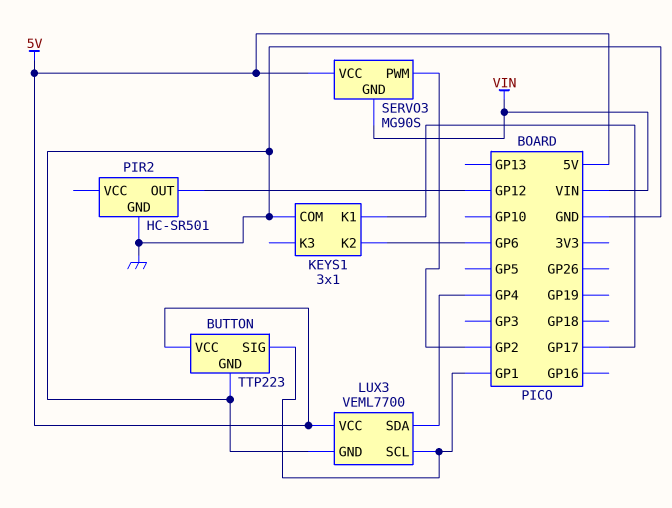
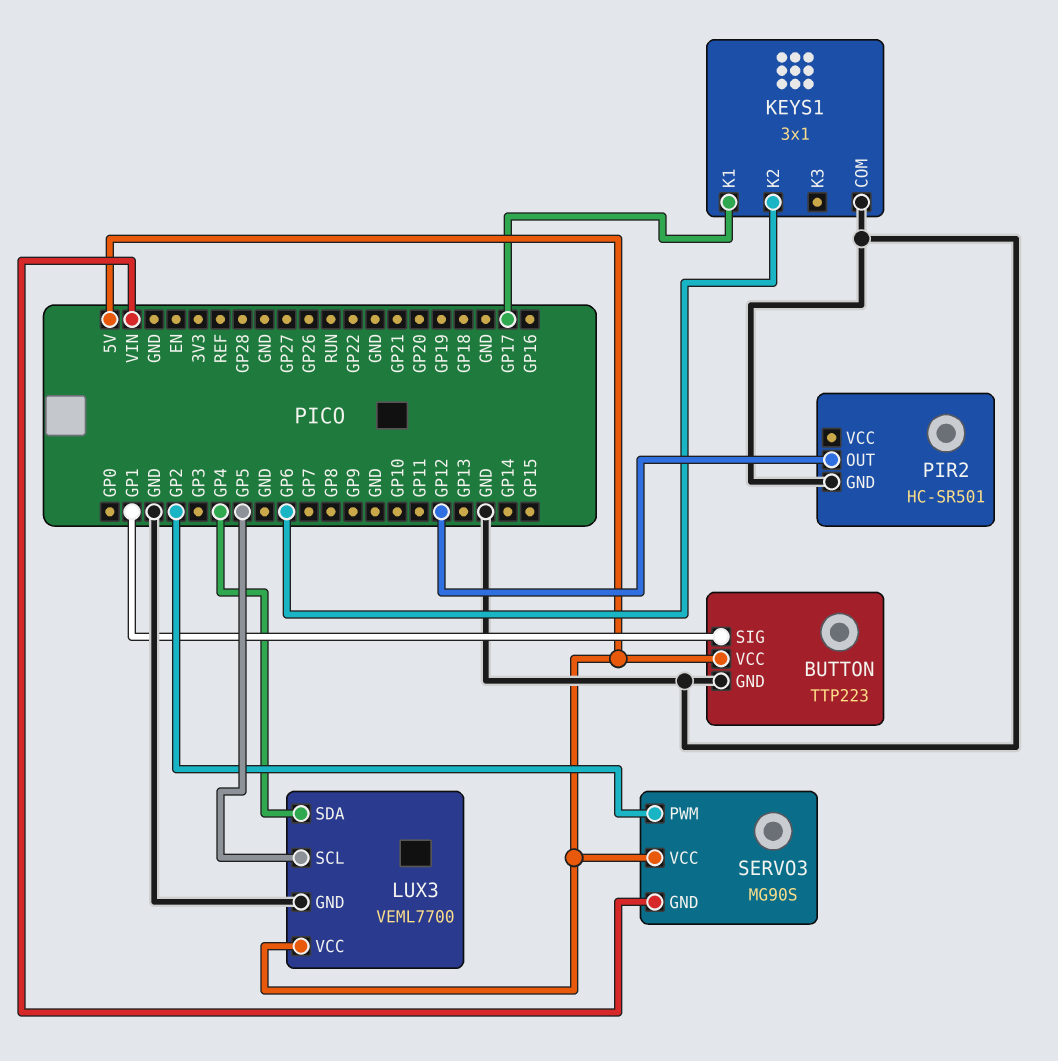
LUX3 pin SCL: GP1 -> GP5

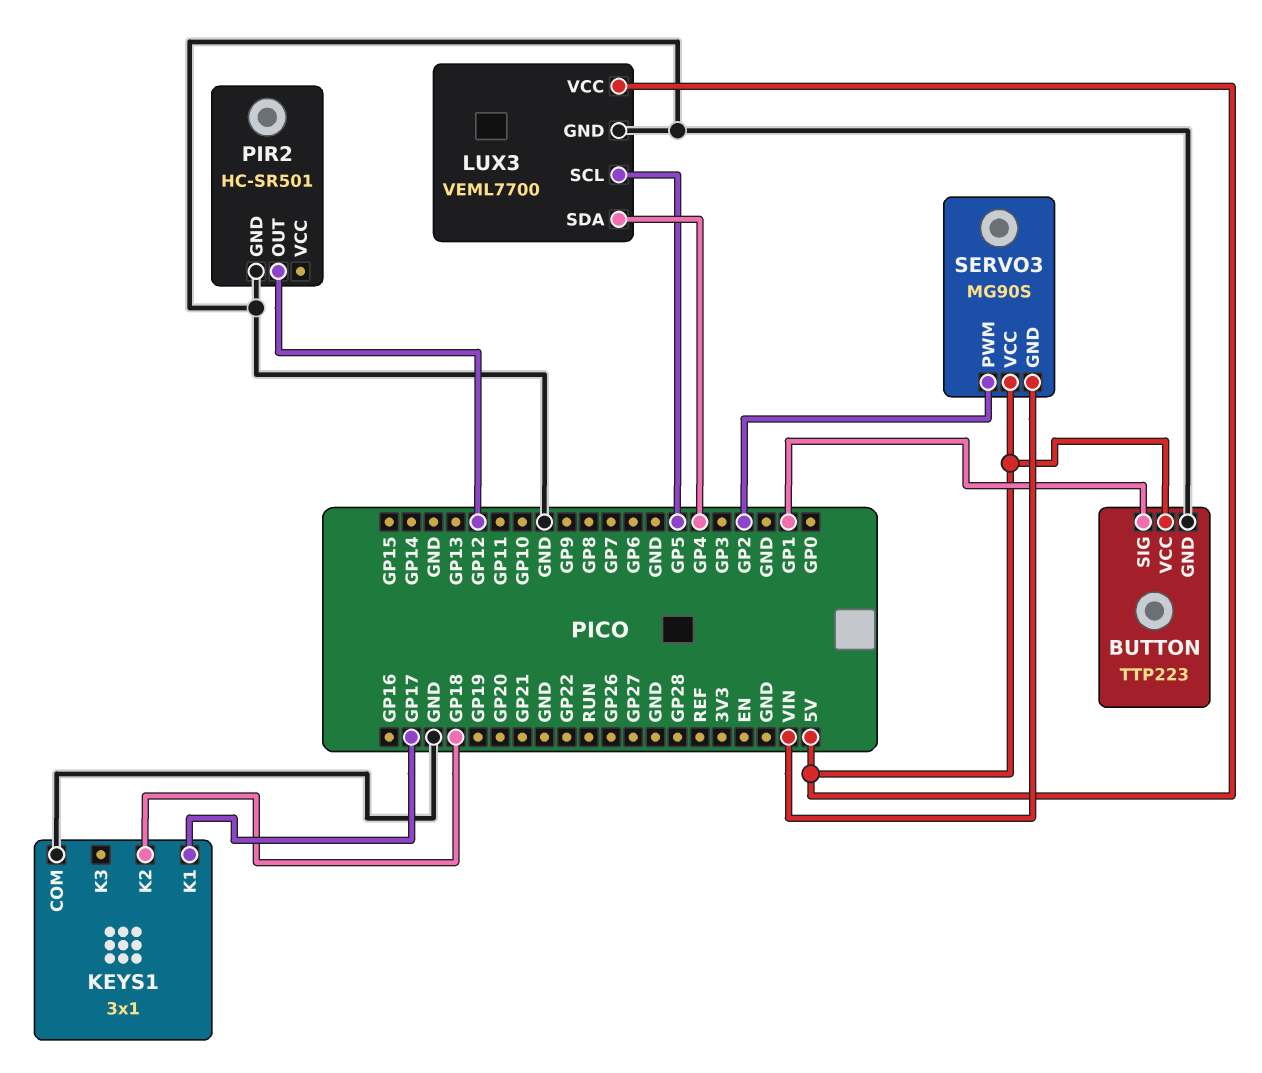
KEYS1 pin K2: GP6 -> GP18

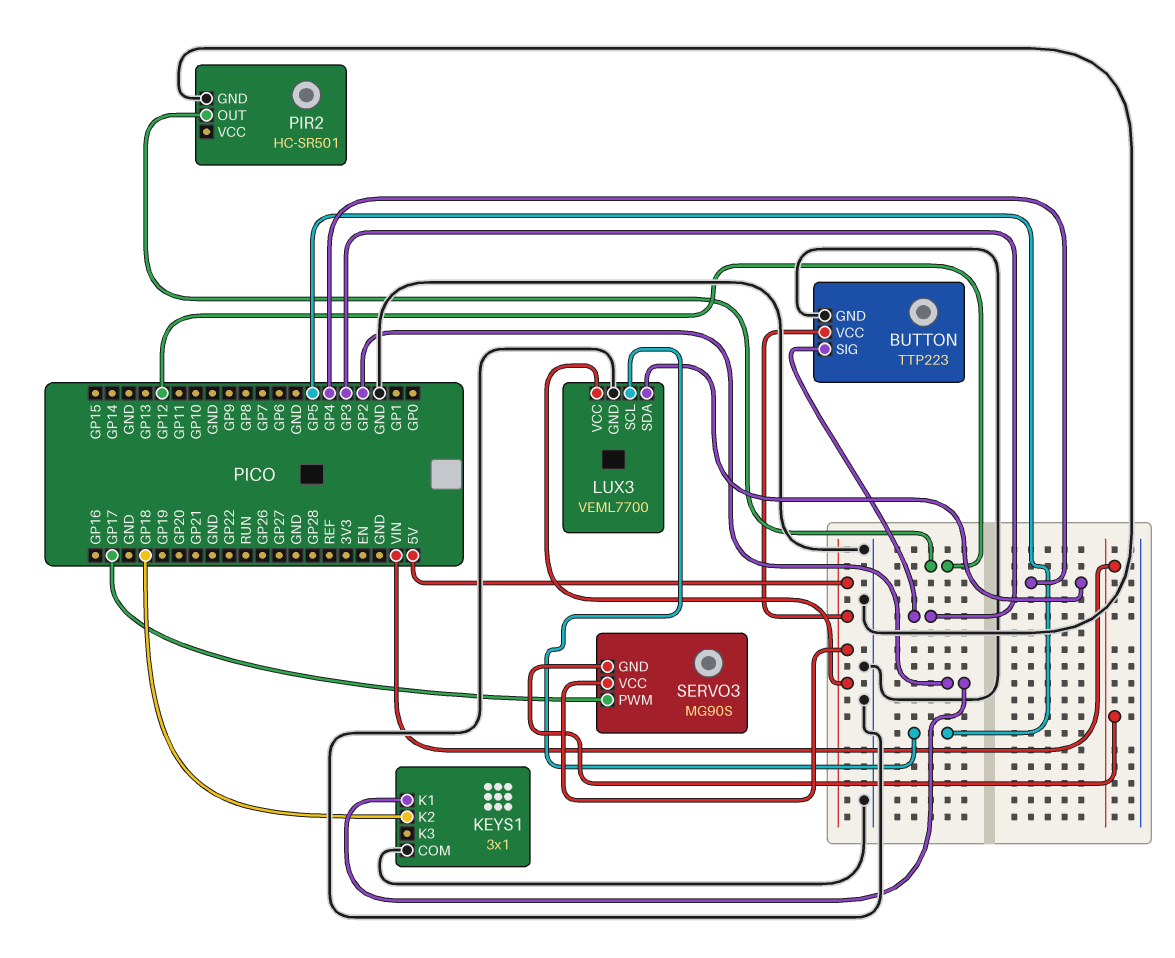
BUTTON pin SIG: GP1 -> GP3
KEYS1 pin K1: GP17 -> GP2
SERVO3 pin PWM: GP2 -> GP17

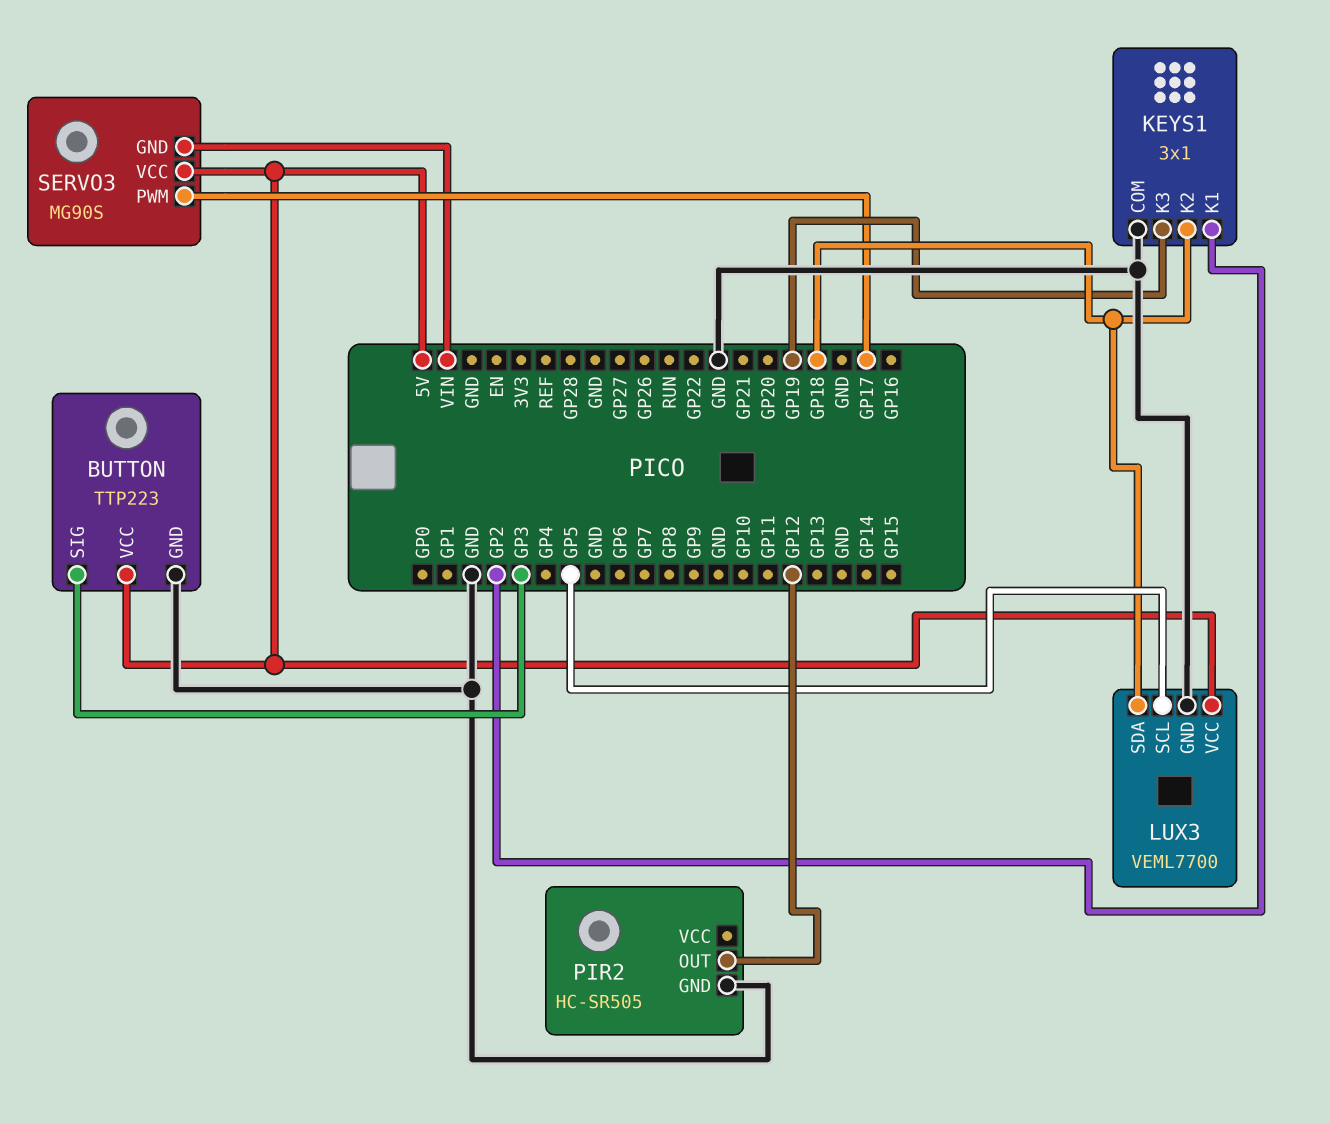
KEYS1 pin K3: none -> GP19
LUX3 pin SDA: GP4 -> GP18
PIR2: HC-SR501 -> HC-SR505

